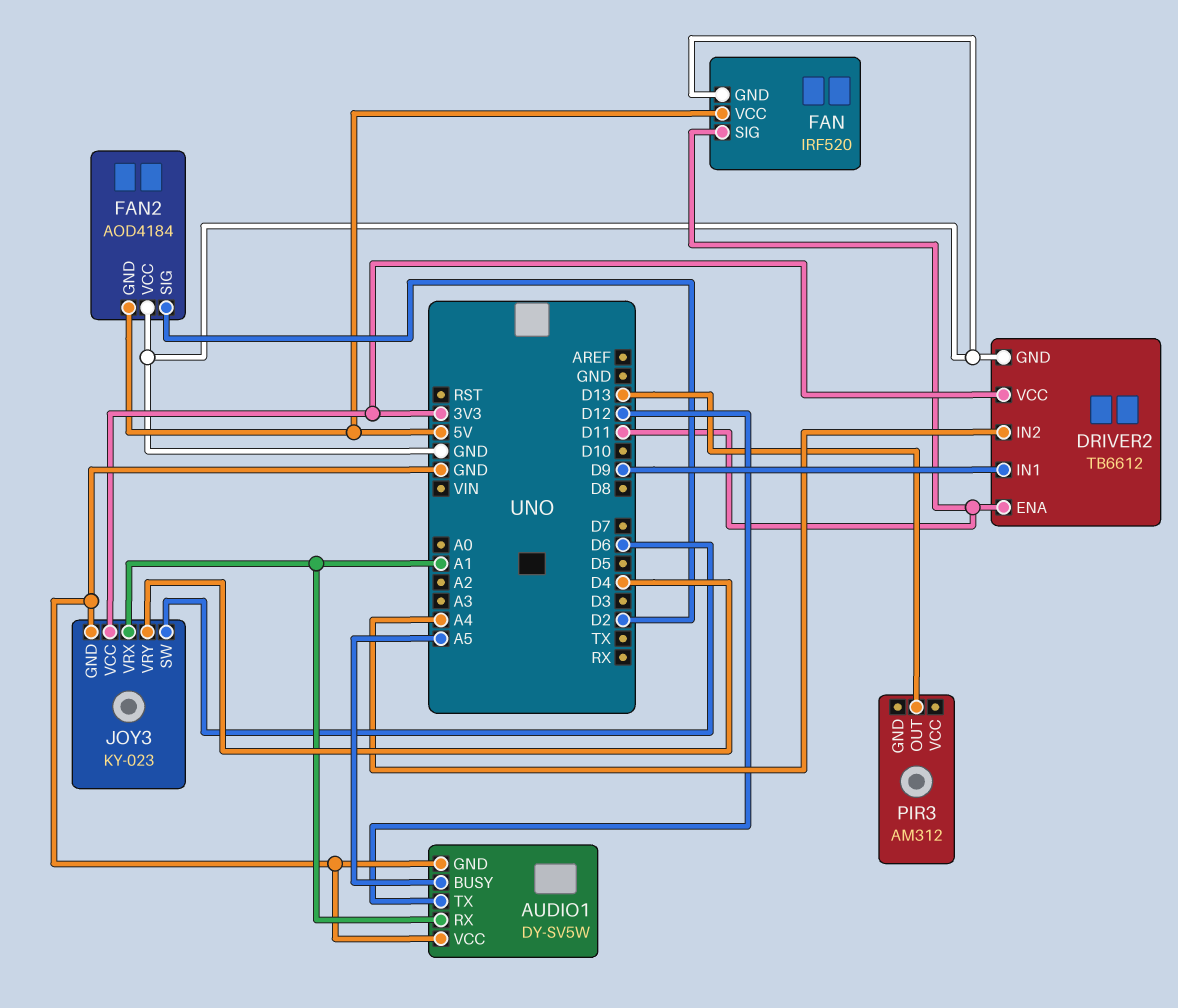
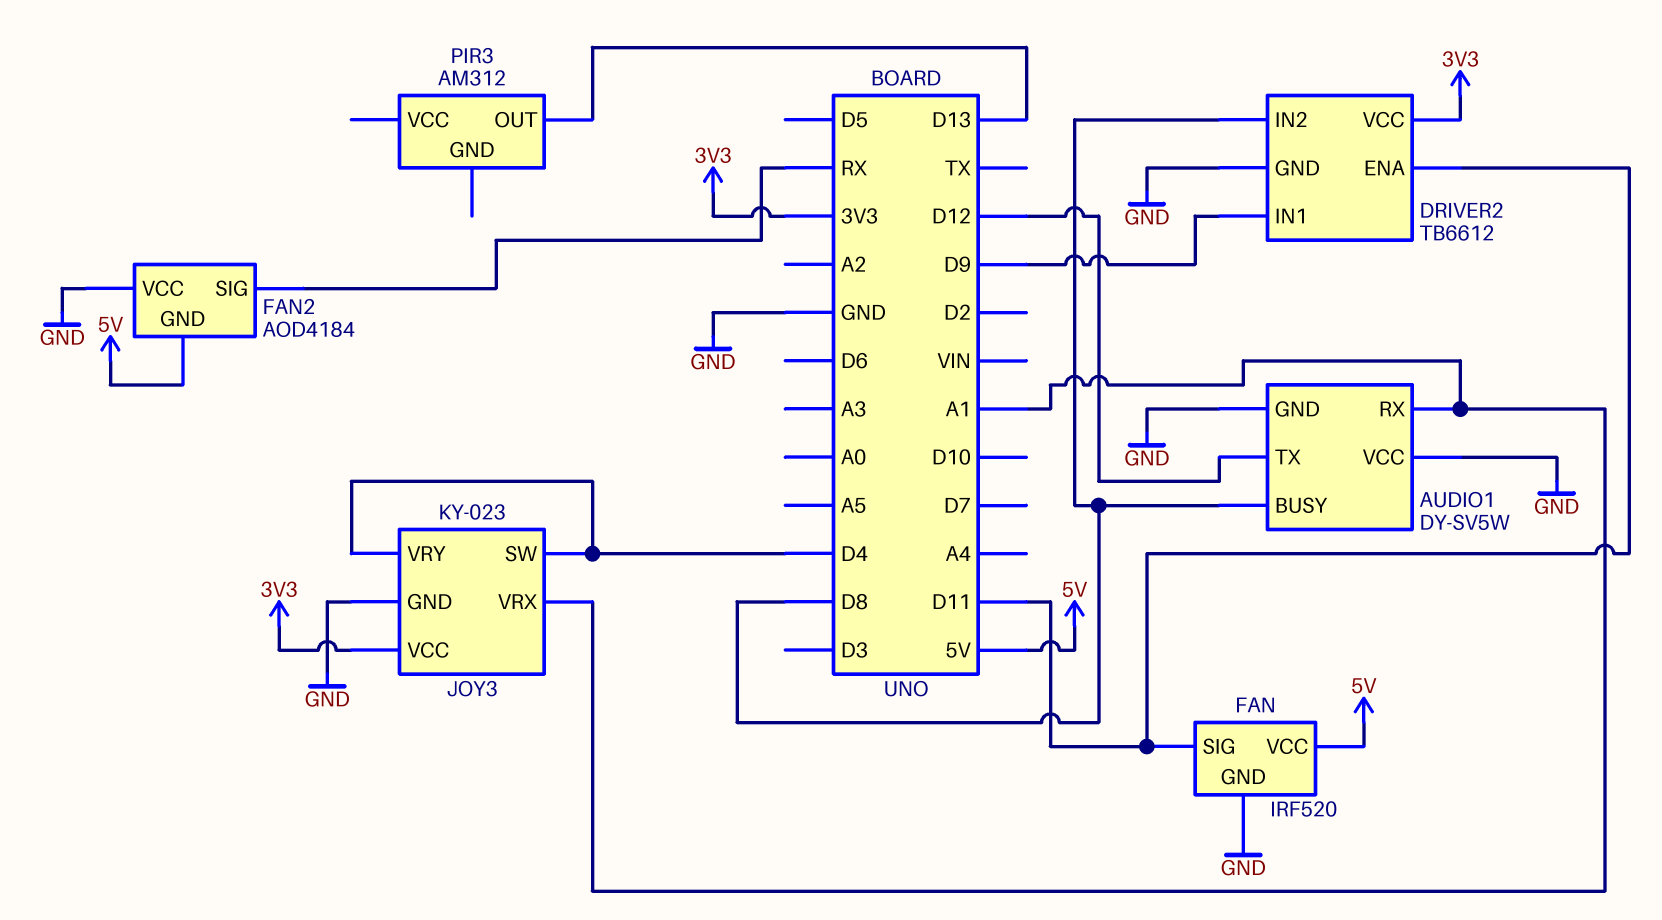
AUDIO1 pin BUSY: A5 -> D8
DRIVER2 pin IN2: A4 -> D8
FAN2 pin SIG: D2 -> RX
JOY3 pin SW: D6 -> D4

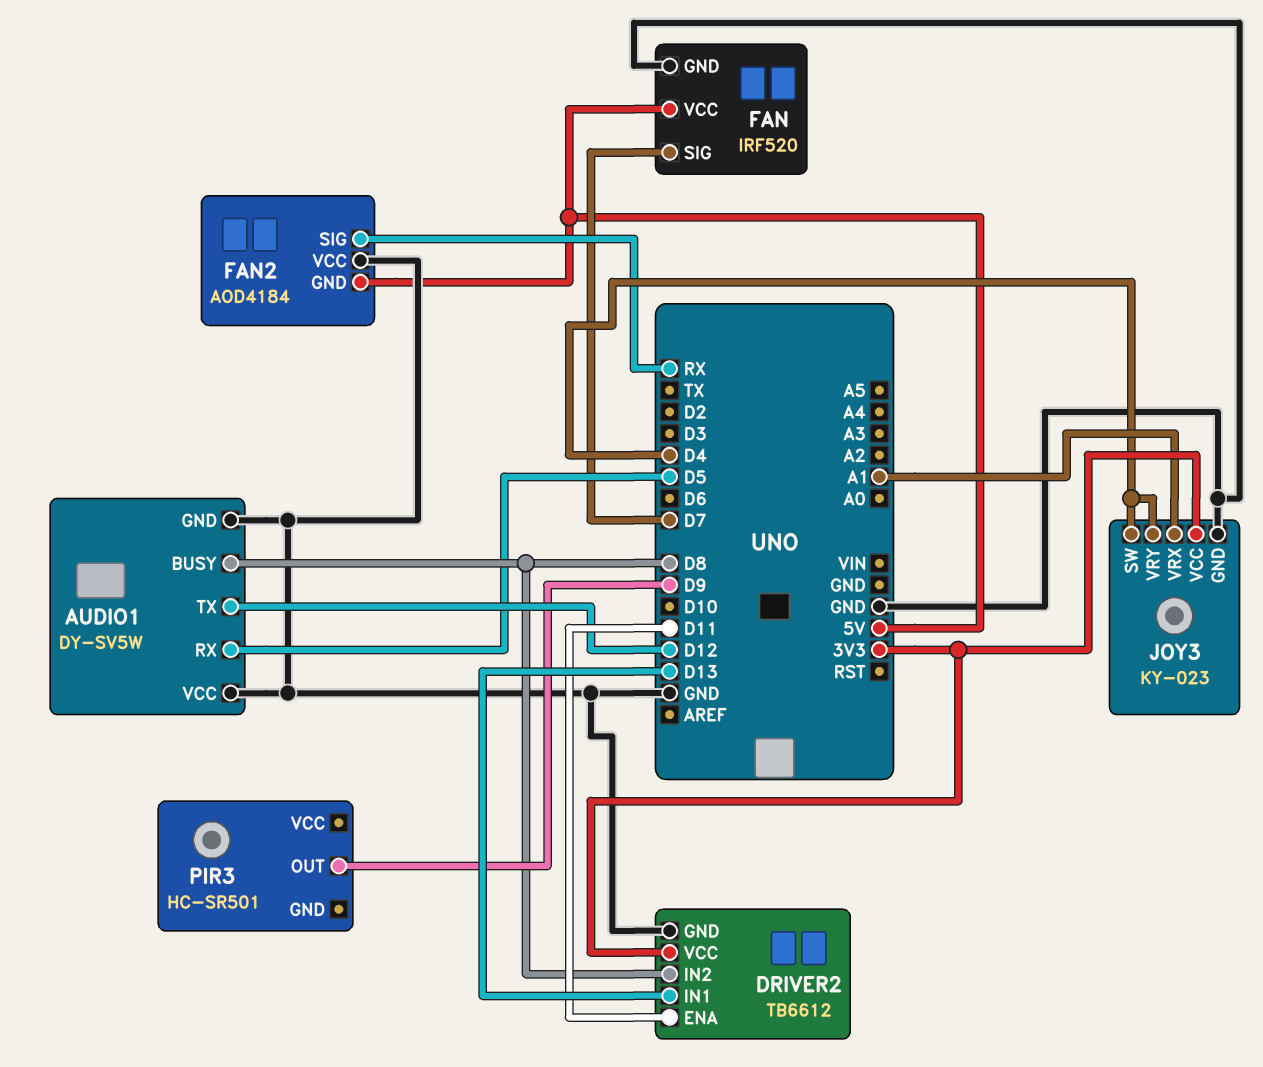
AUDIO1 pin RX: A1 -> D5
DRIVER2 pin IN1: D9 -> D13
FAN pin SIG: D11 -> D7
PIR3: AM312 -> HC-SR501
PIR3 pin OUT: D13 -> D9

